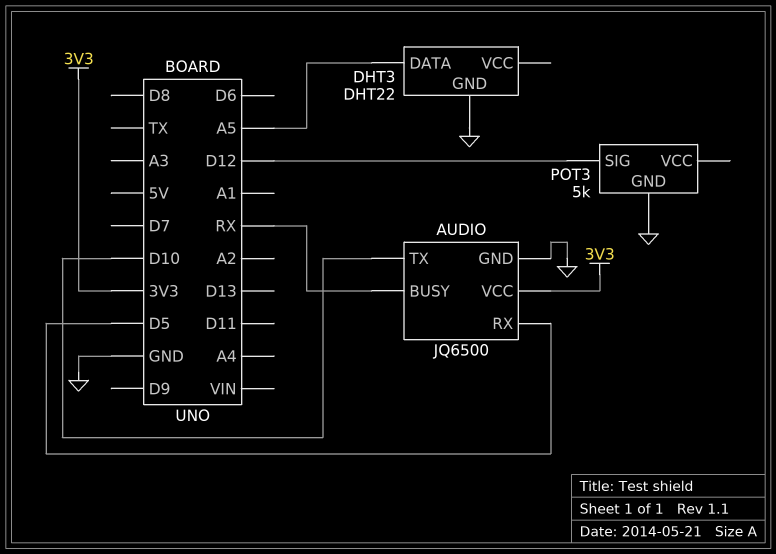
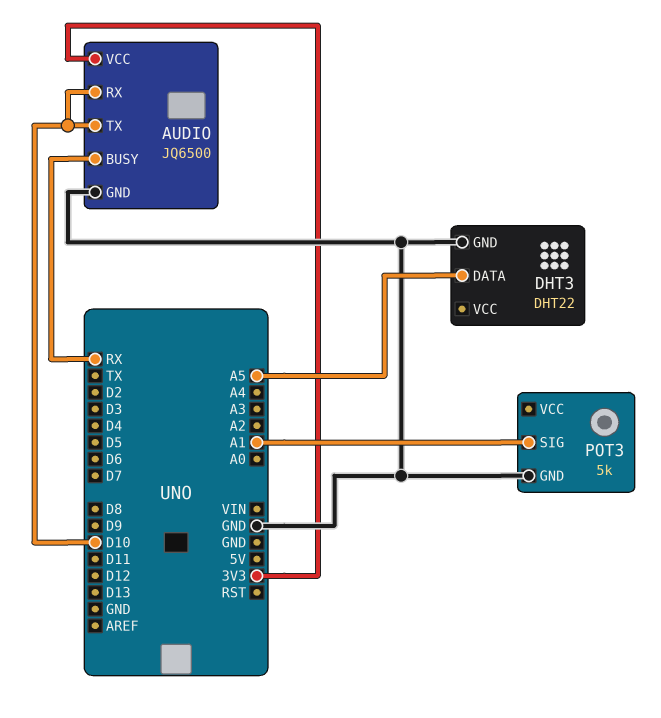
AUDIO pin RX: D5 -> D10
POT3 pin SIG: D12 -> A1

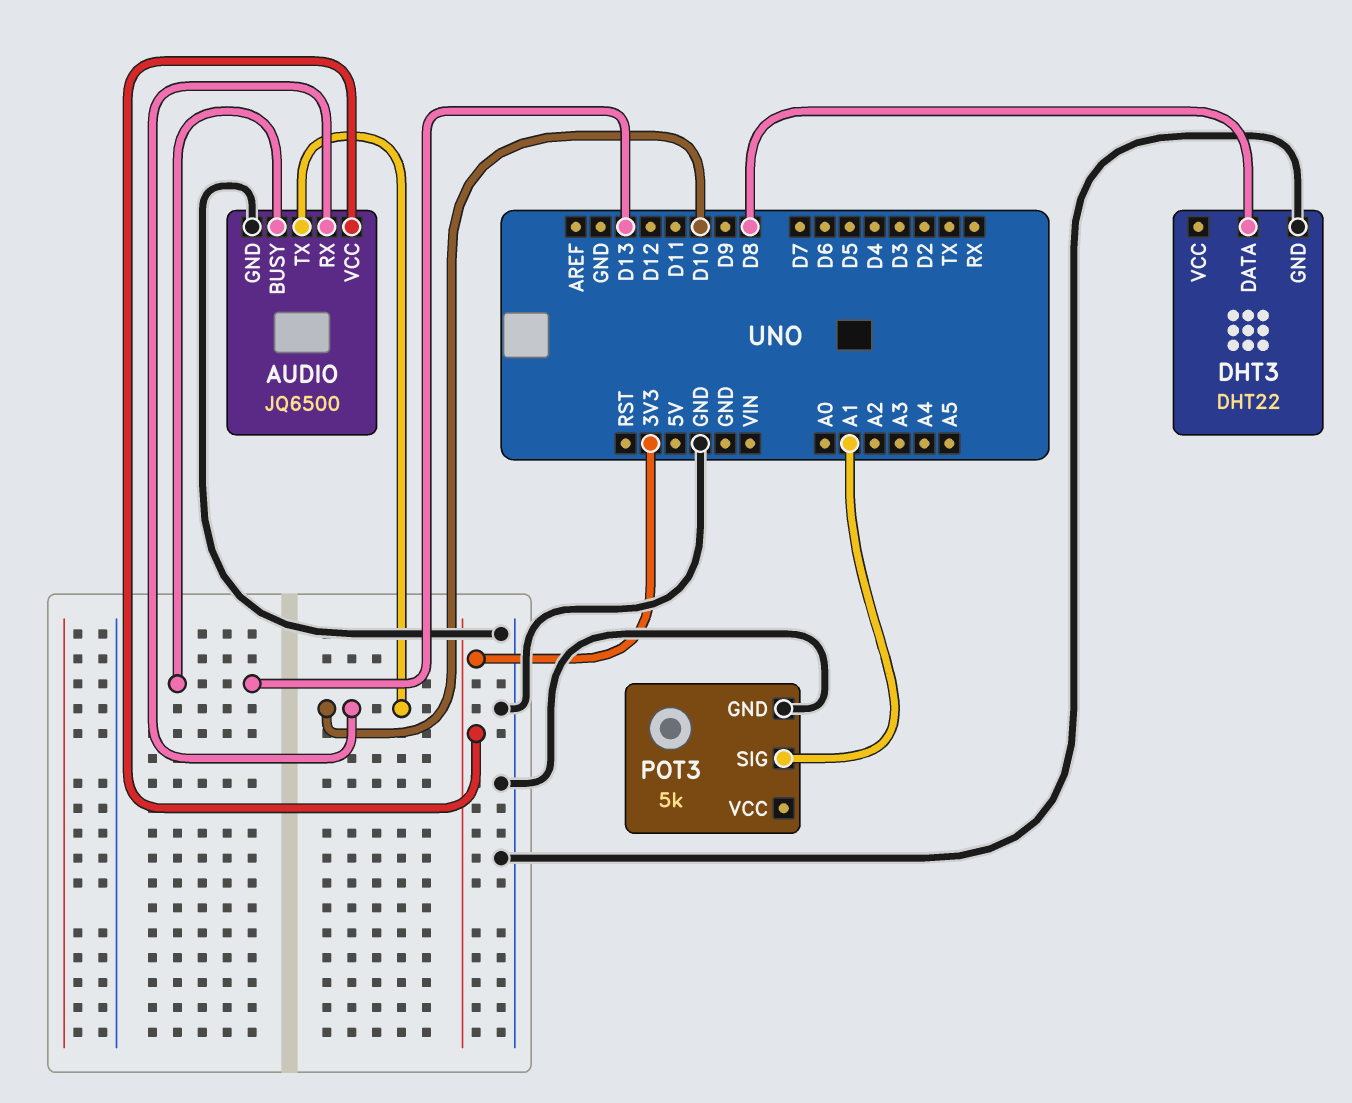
AUDIO pin BUSY: RX -> D13
DHT3 pin DATA: A5 -> D8

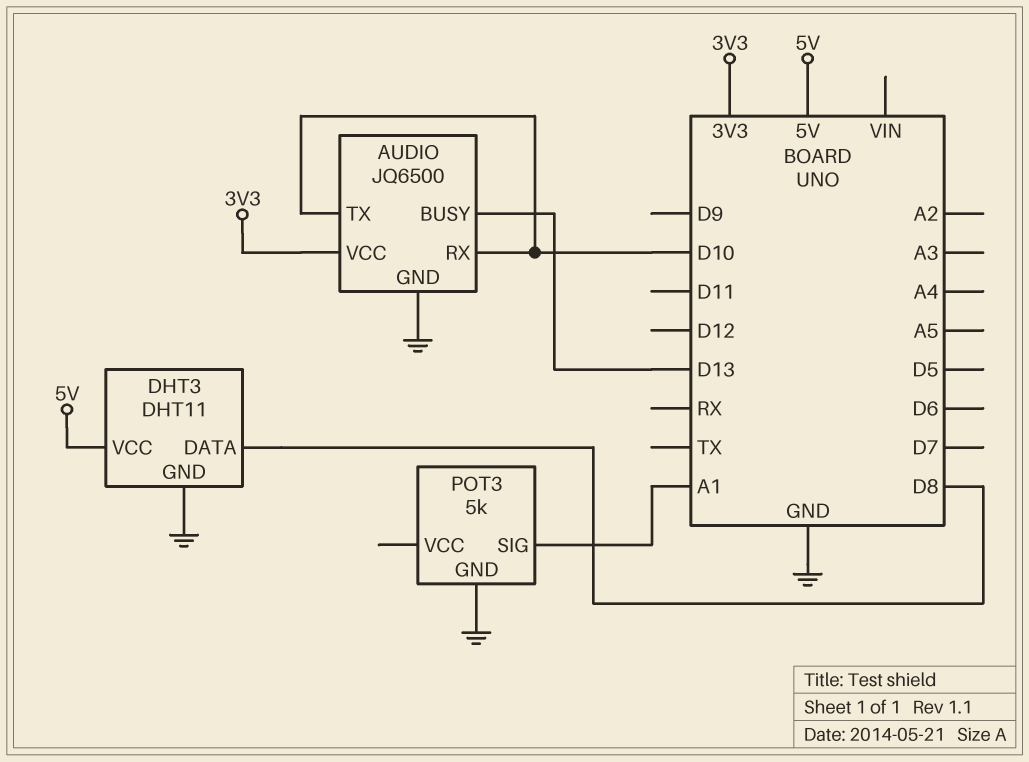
DHT3: DHT22 -> DHT11
DHT3 pin VCC: none -> 5V

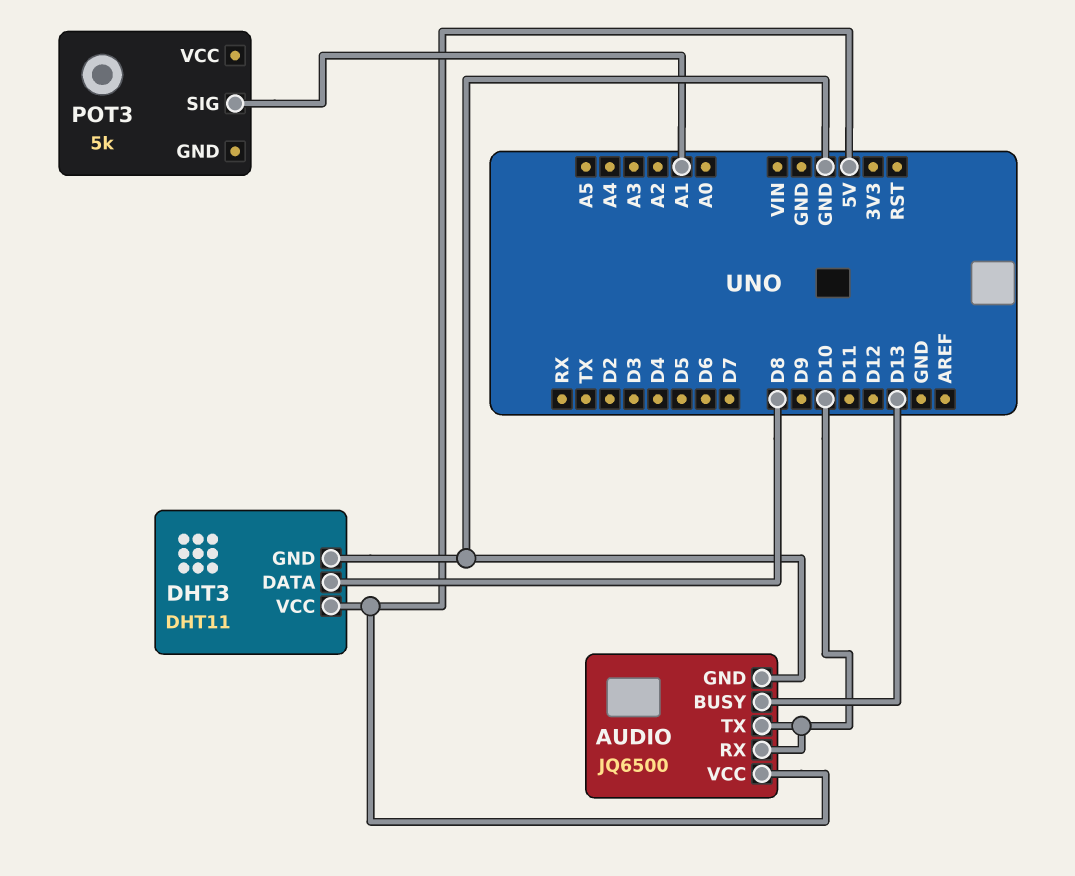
AUDIO pin VCC: 3V3 -> 5V
POT3 pin GND: GND -> none

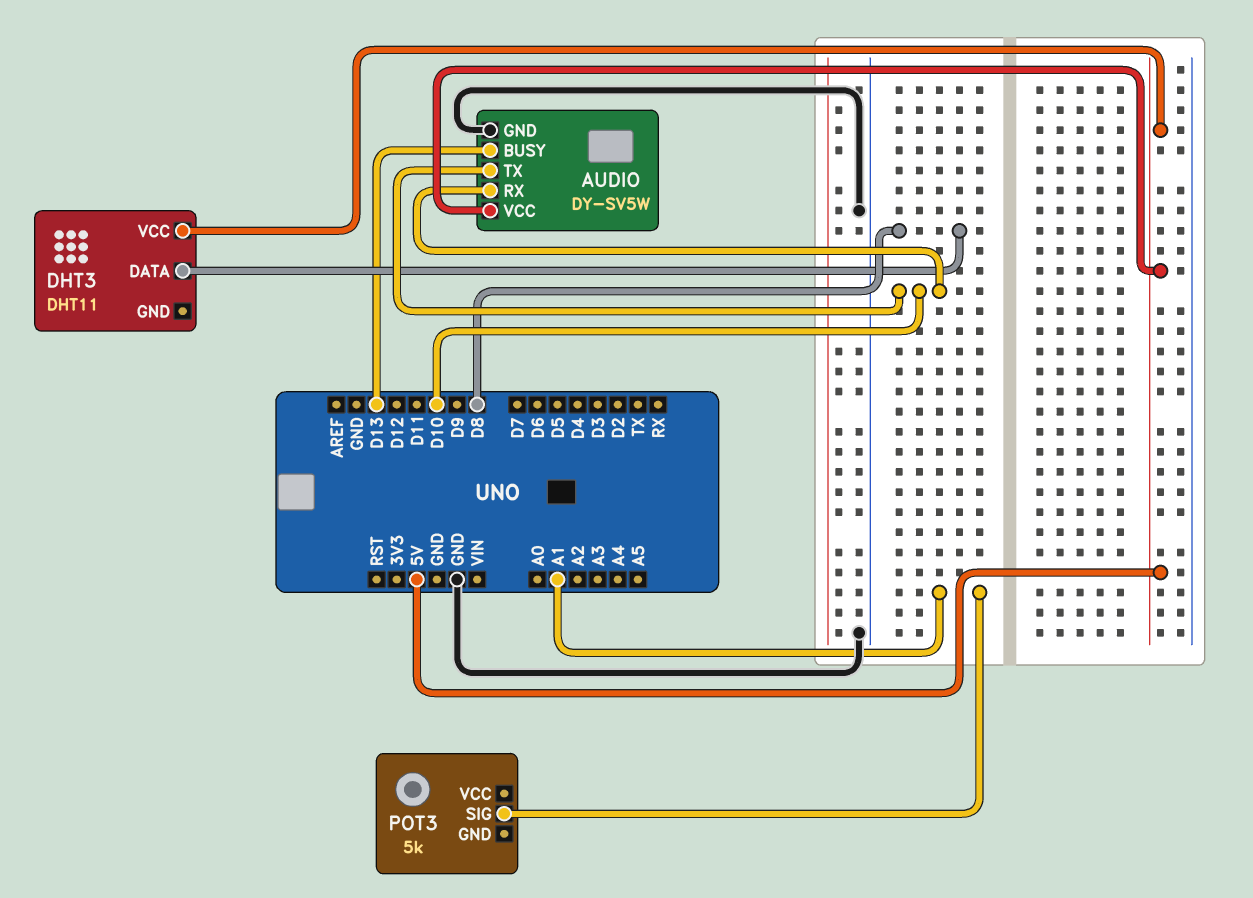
AUDIO: JQ6500 -> DY-SV5W
DHT3 pin GND: GND -> none

